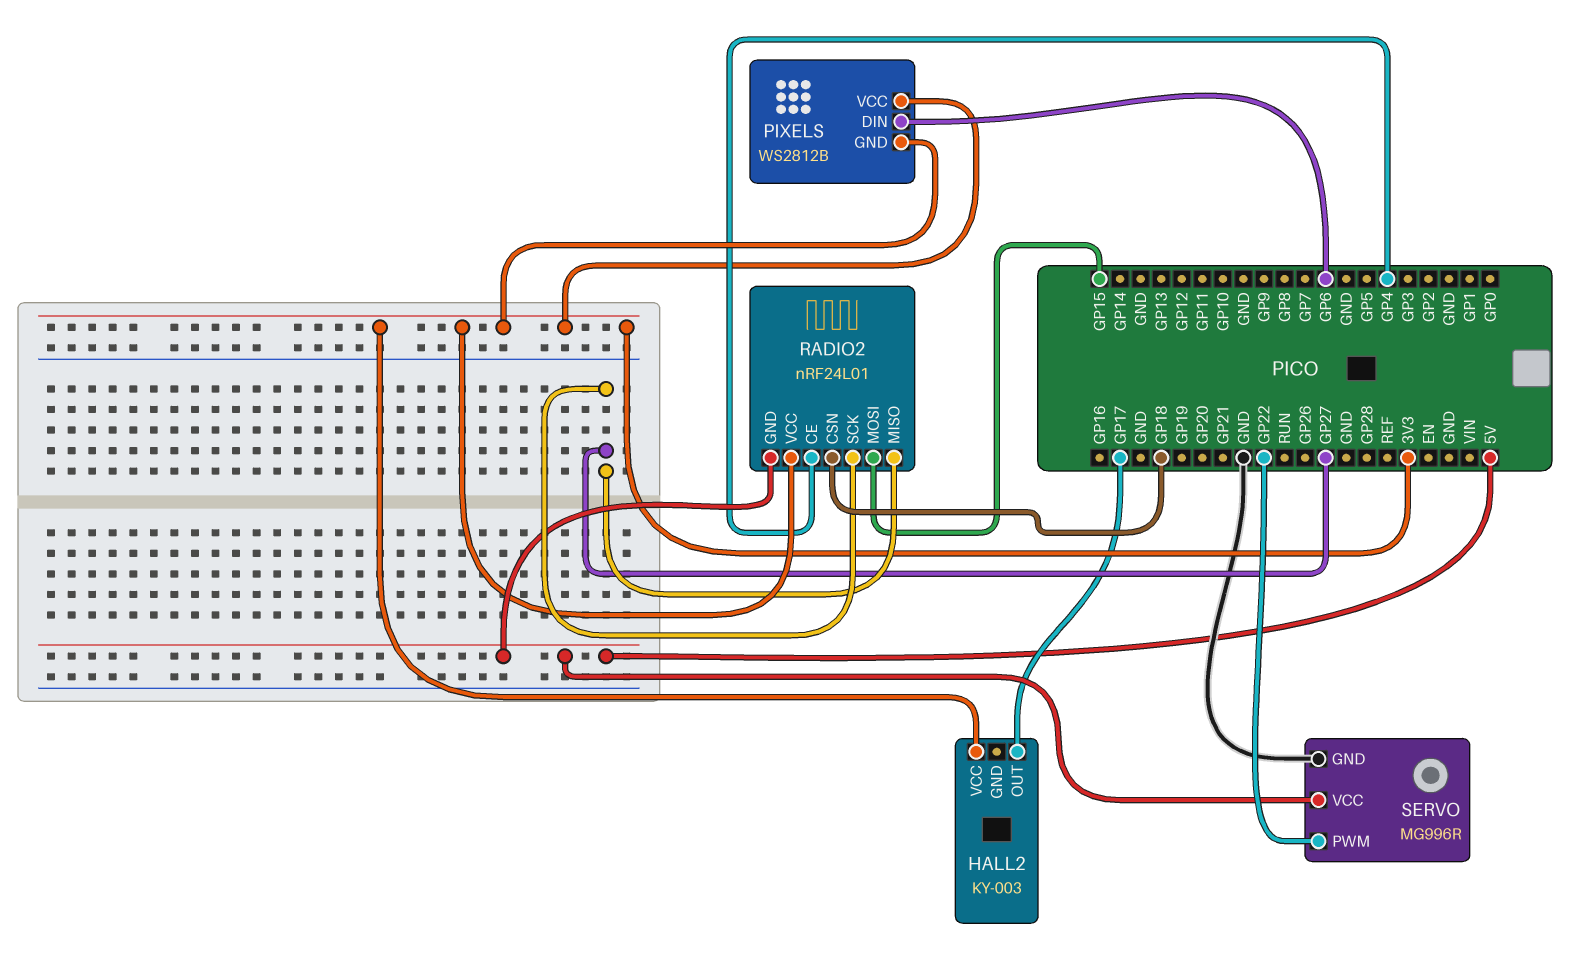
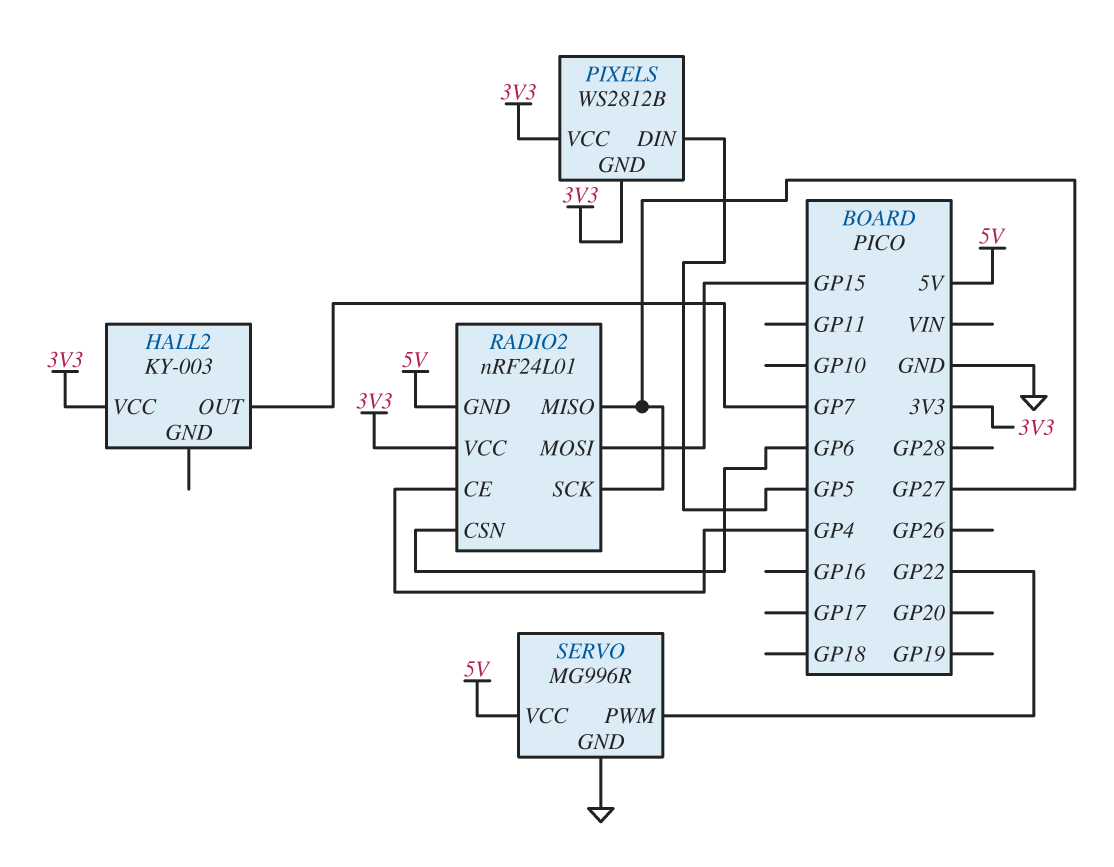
HALL2 pin OUT: GP17 -> GP7
PIXELS pin DIN: GP6 -> GP5
RADIO2 pin CSN: GP18 -> GP6

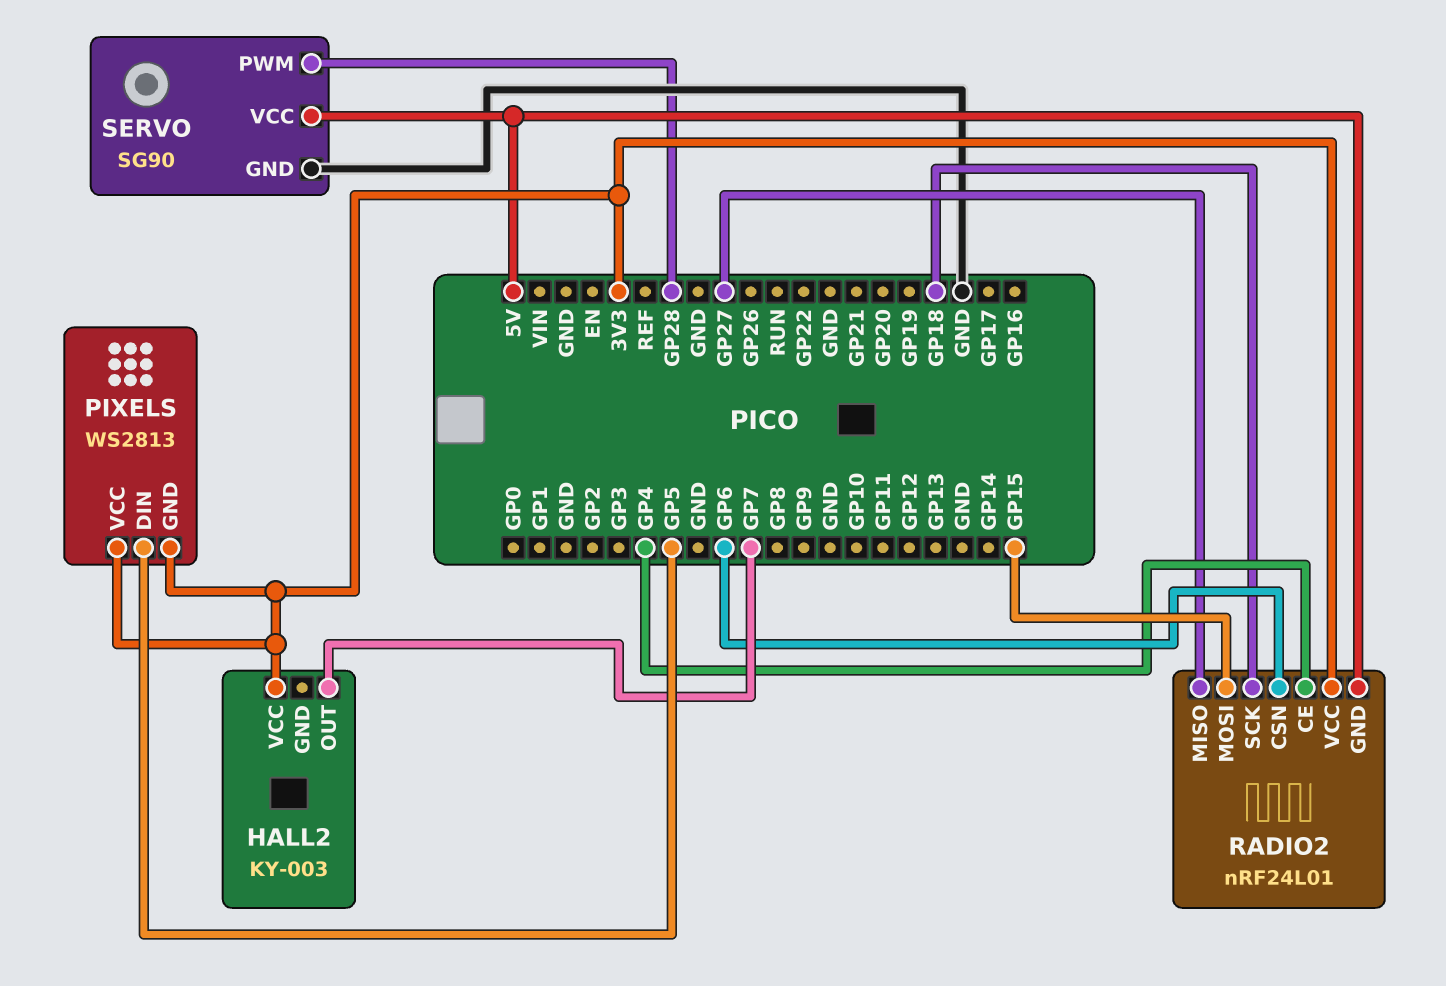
PIXELS: WS2812B -> WS2813
RADIO2 pin SCK: GP27 -> GP18
SERVO: MG996R -> SG90
SERVO pin PWM: GP22 -> GP28

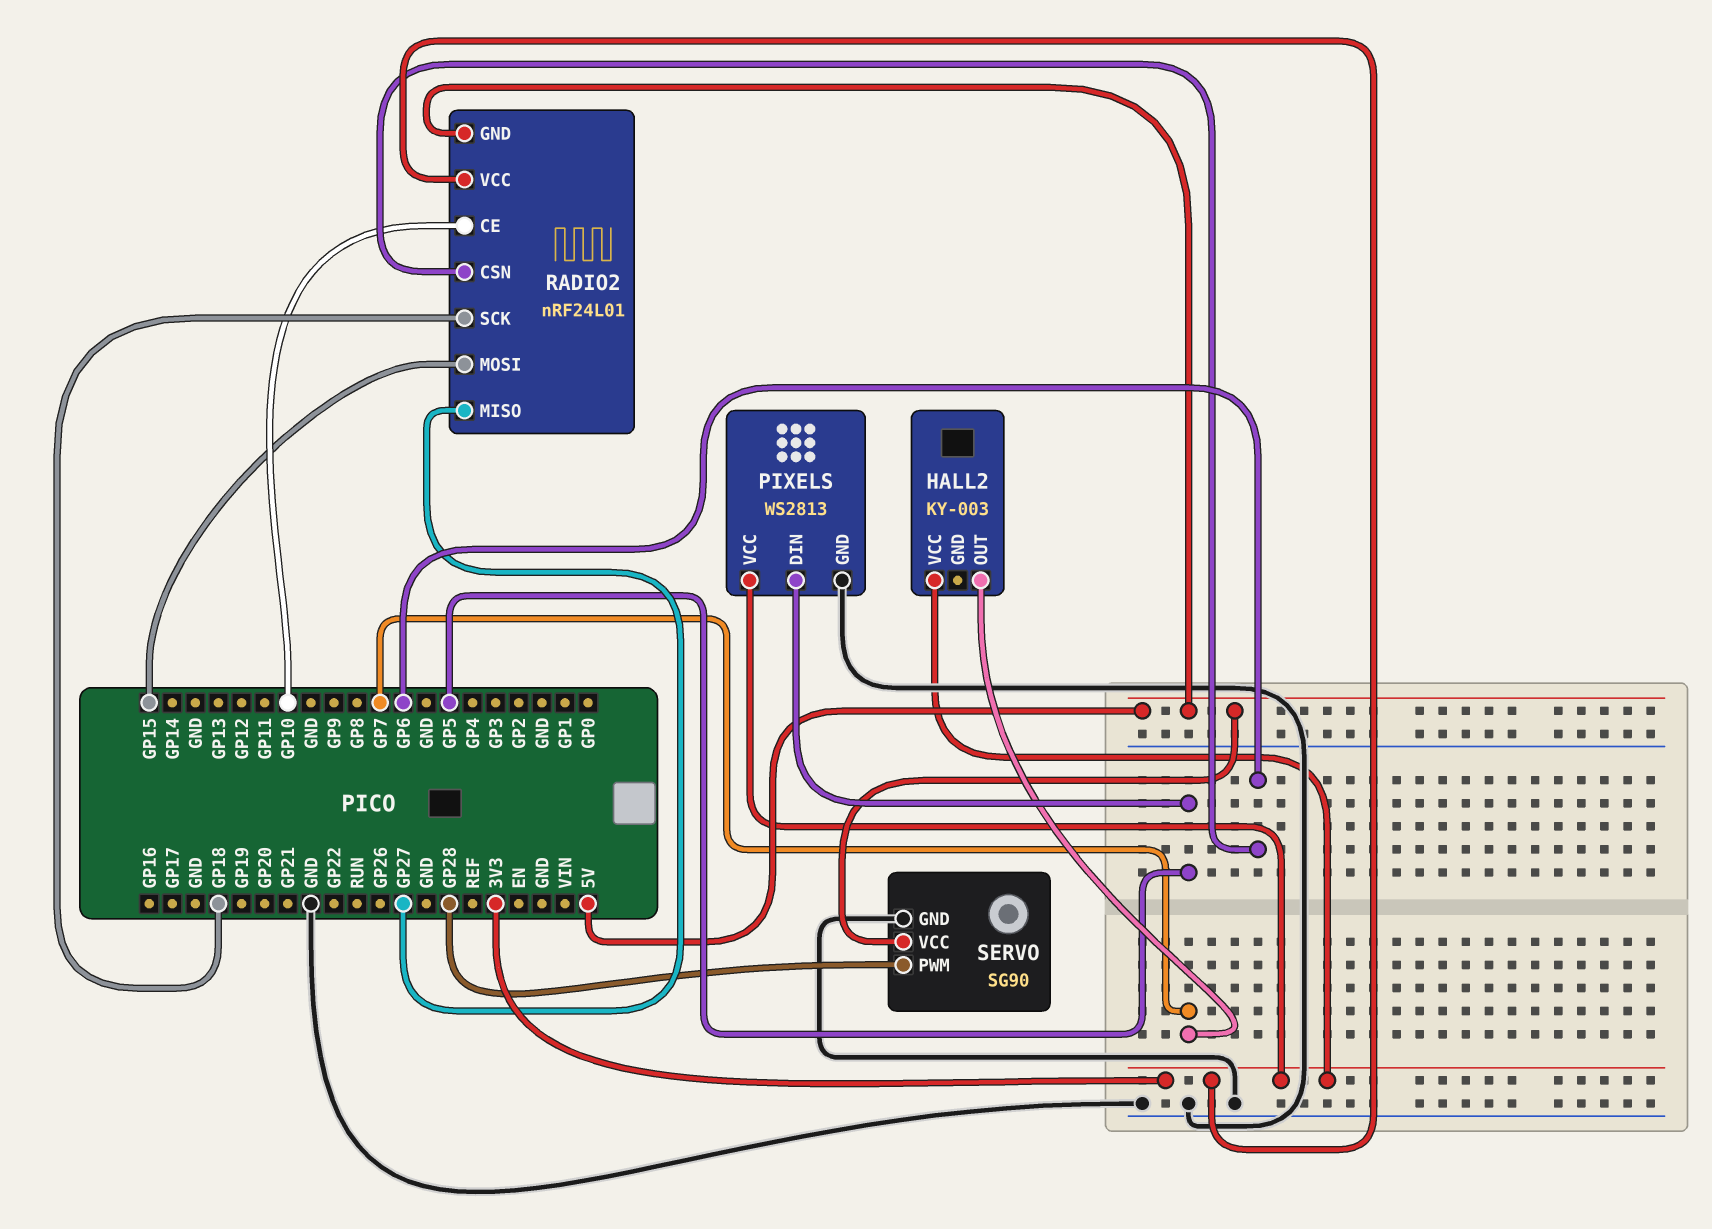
PIXELS pin GND: 3V3 -> GND
RADIO2 pin CE: GP4 -> GP10

